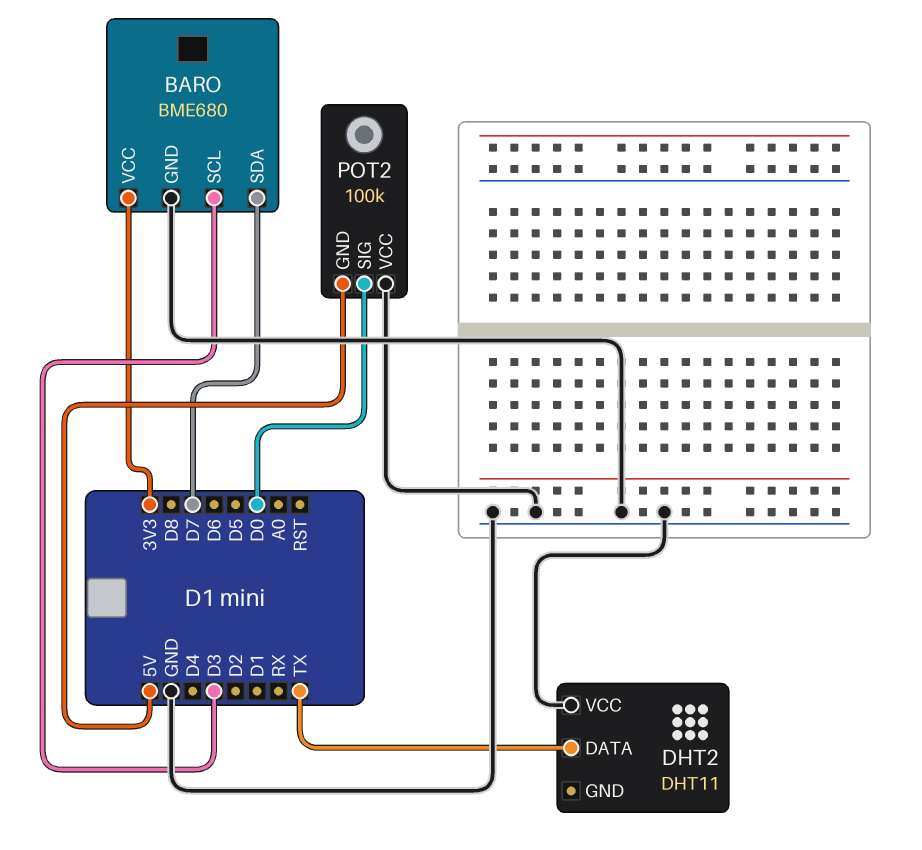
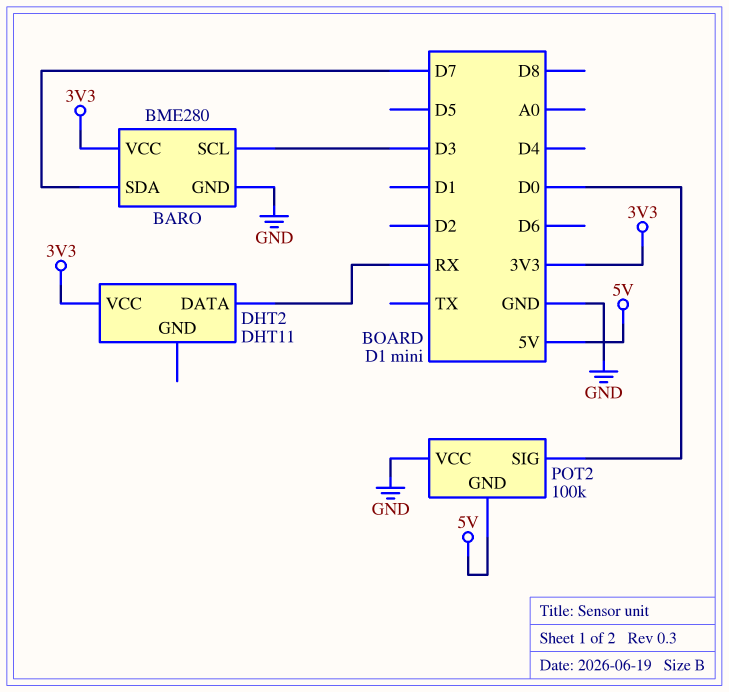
BARO: BME680 -> BME280
DHT2 pin DATA: TX -> RX
DHT2 pin VCC: GND -> 3V3

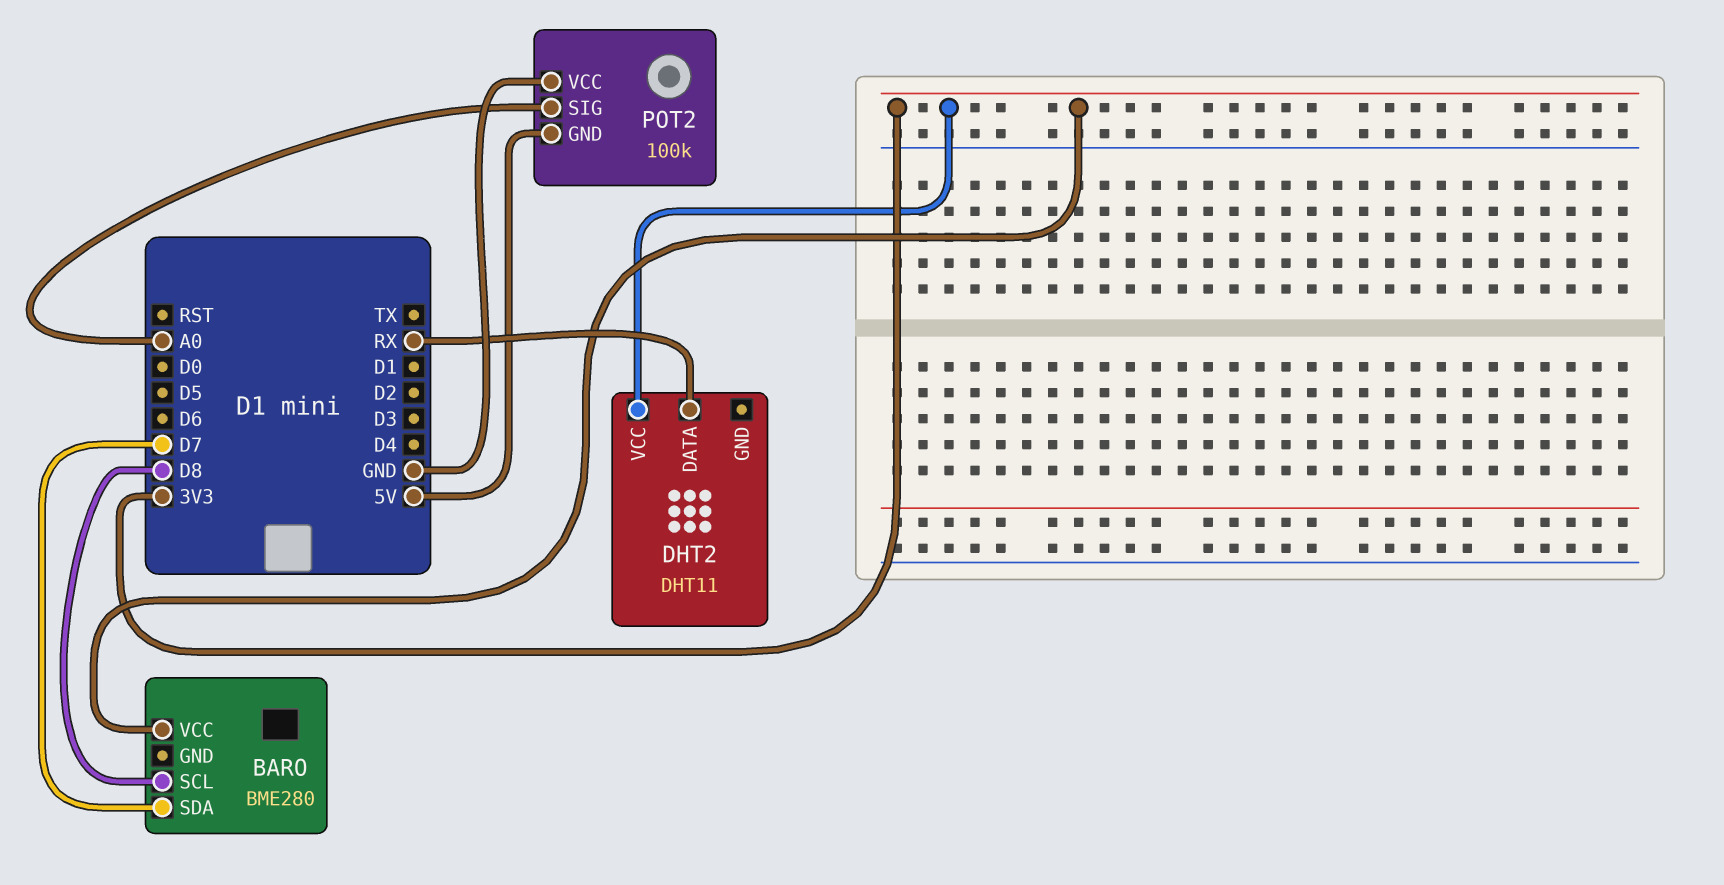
BARO pin GND: GND -> none
BARO pin SCL: D3 -> D8
POT2 pin SIG: D0 -> A0

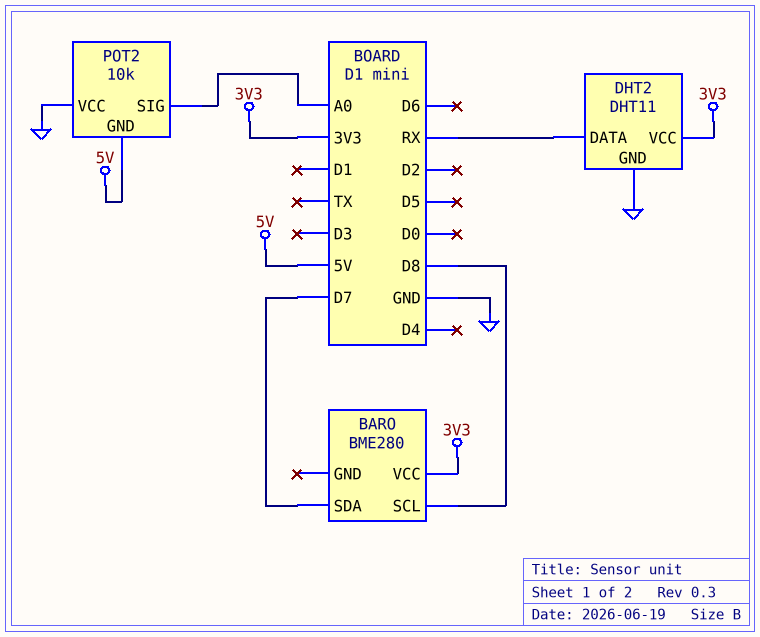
DHT2 pin GND: none -> GND
POT2: 100k -> 10k

